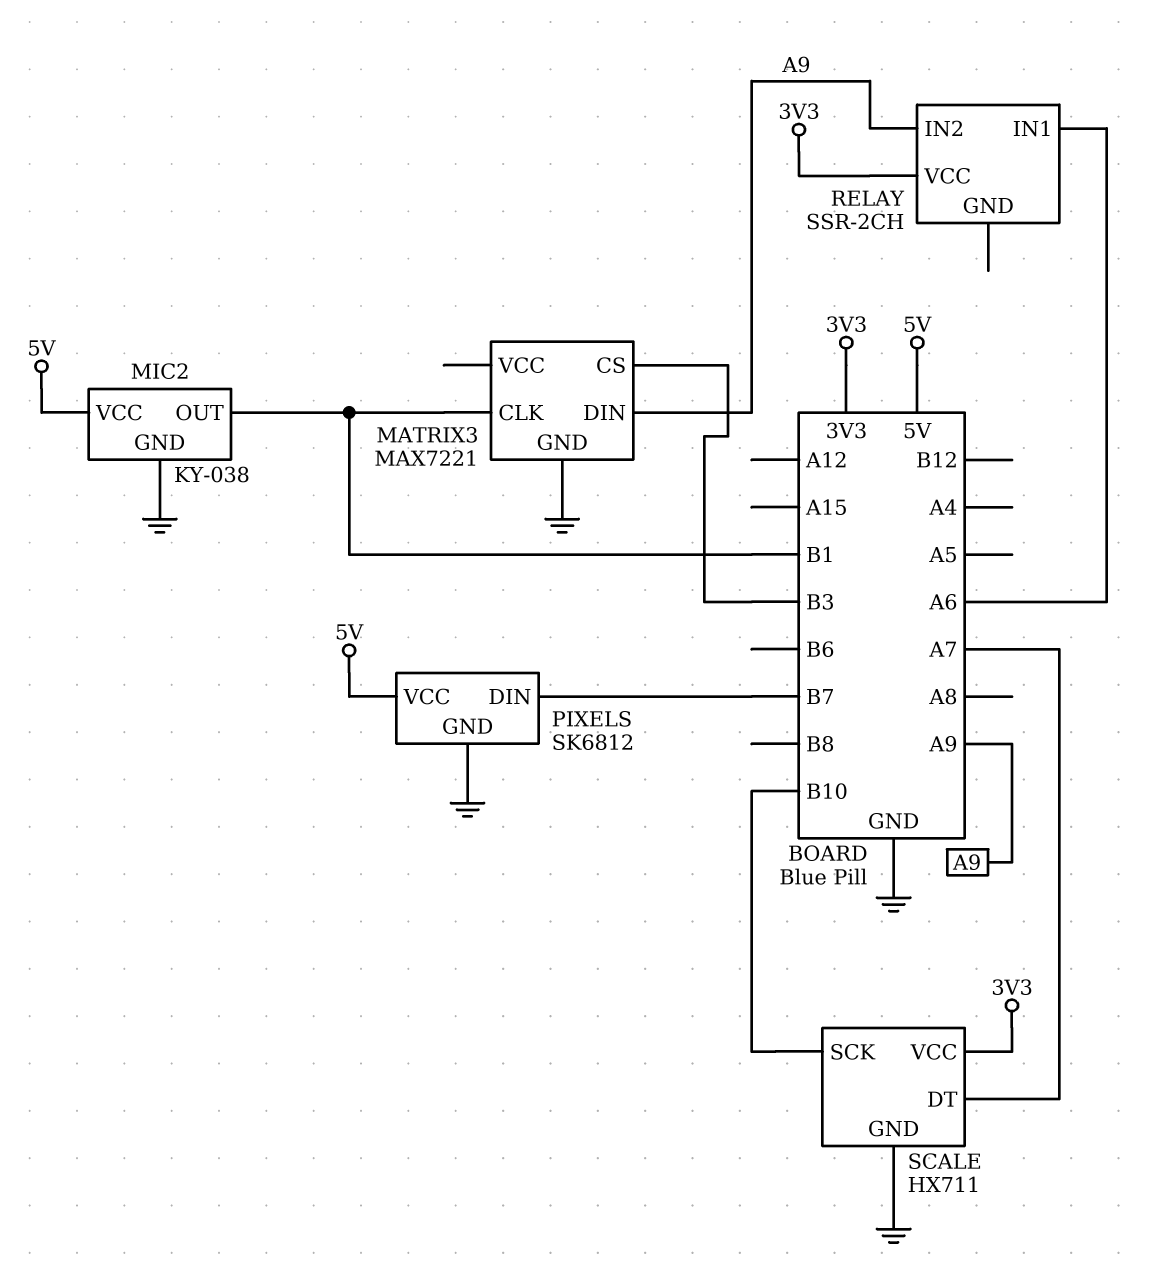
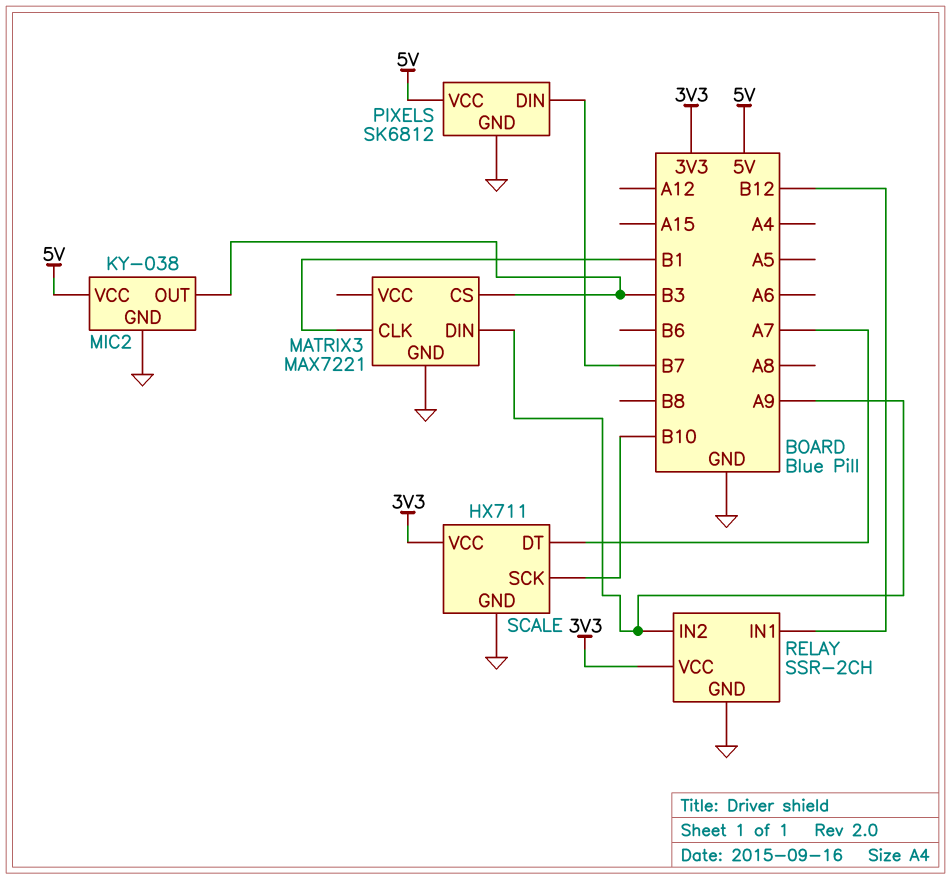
MIC2 pin OUT: B1 -> B3
RELAY pin GND: none -> GND
RELAY pin IN1: A6 -> B12

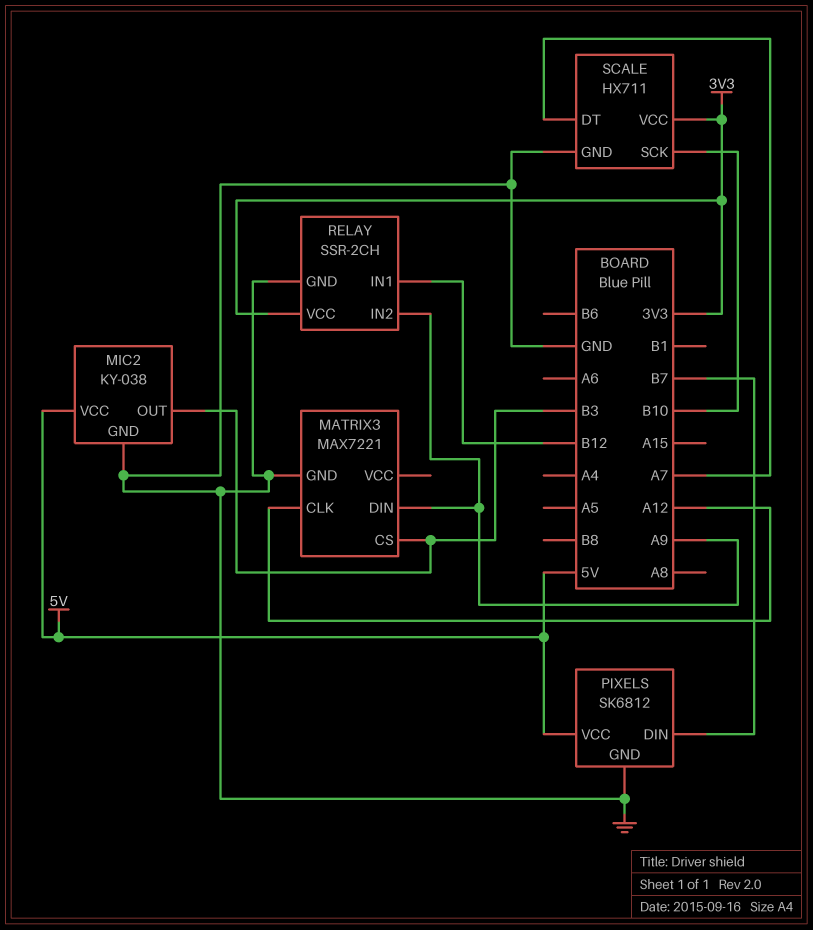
MATRIX3 pin CLK: B1 -> A12

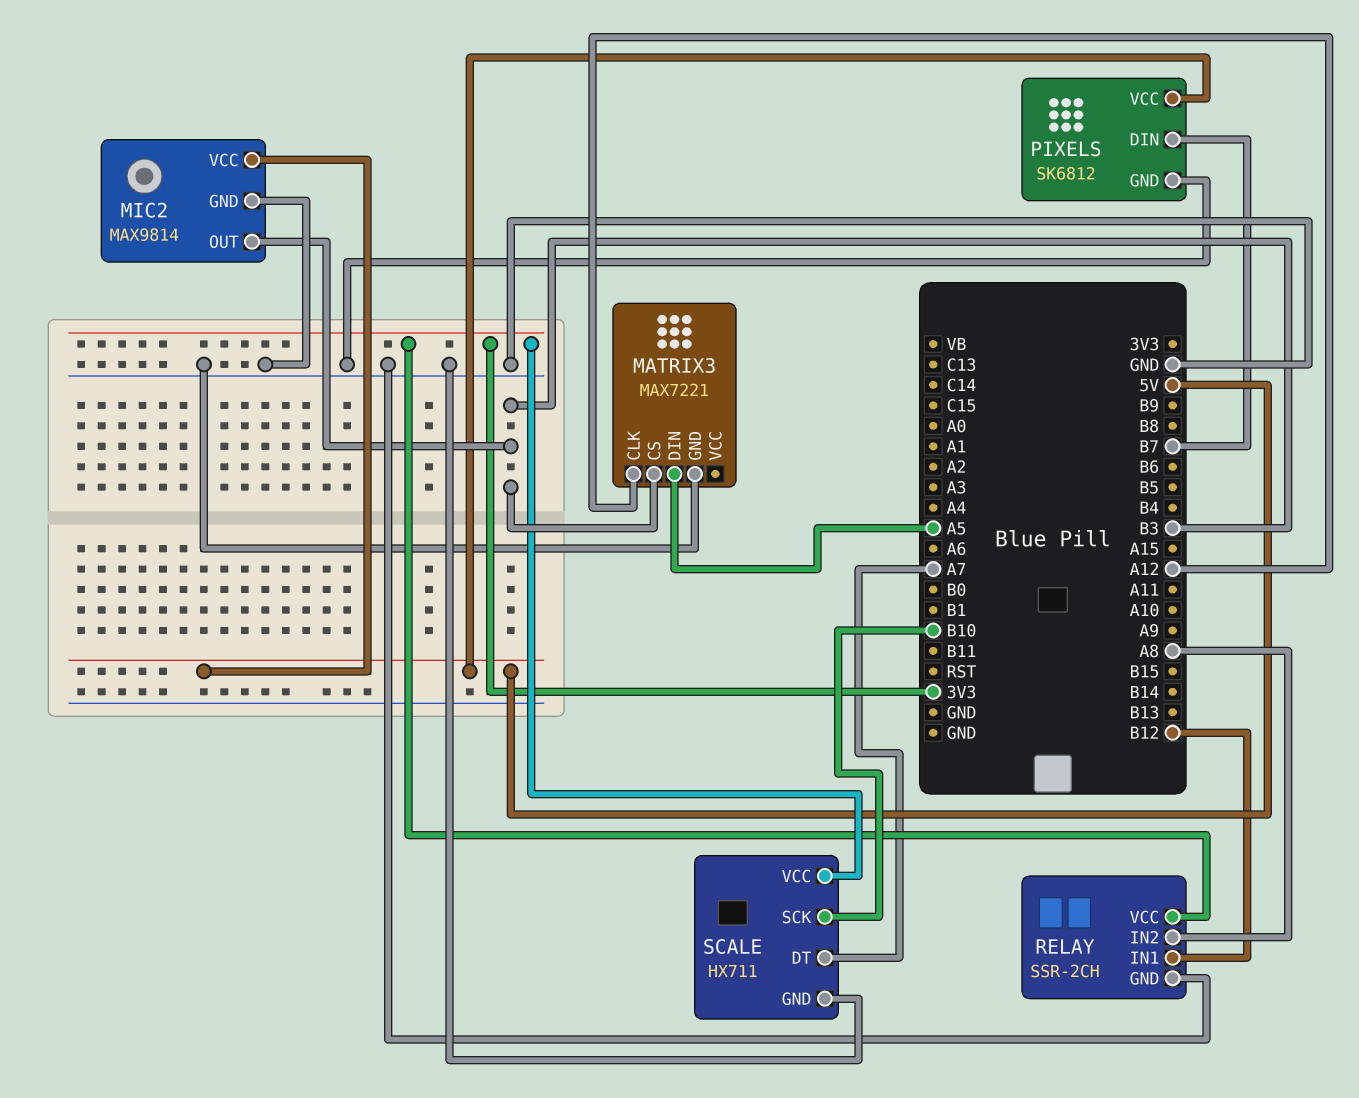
MATRIX3 pin DIN: A9 -> A5
MIC2: KY-038 -> MAX9814
RELAY pin IN2: A9 -> A8

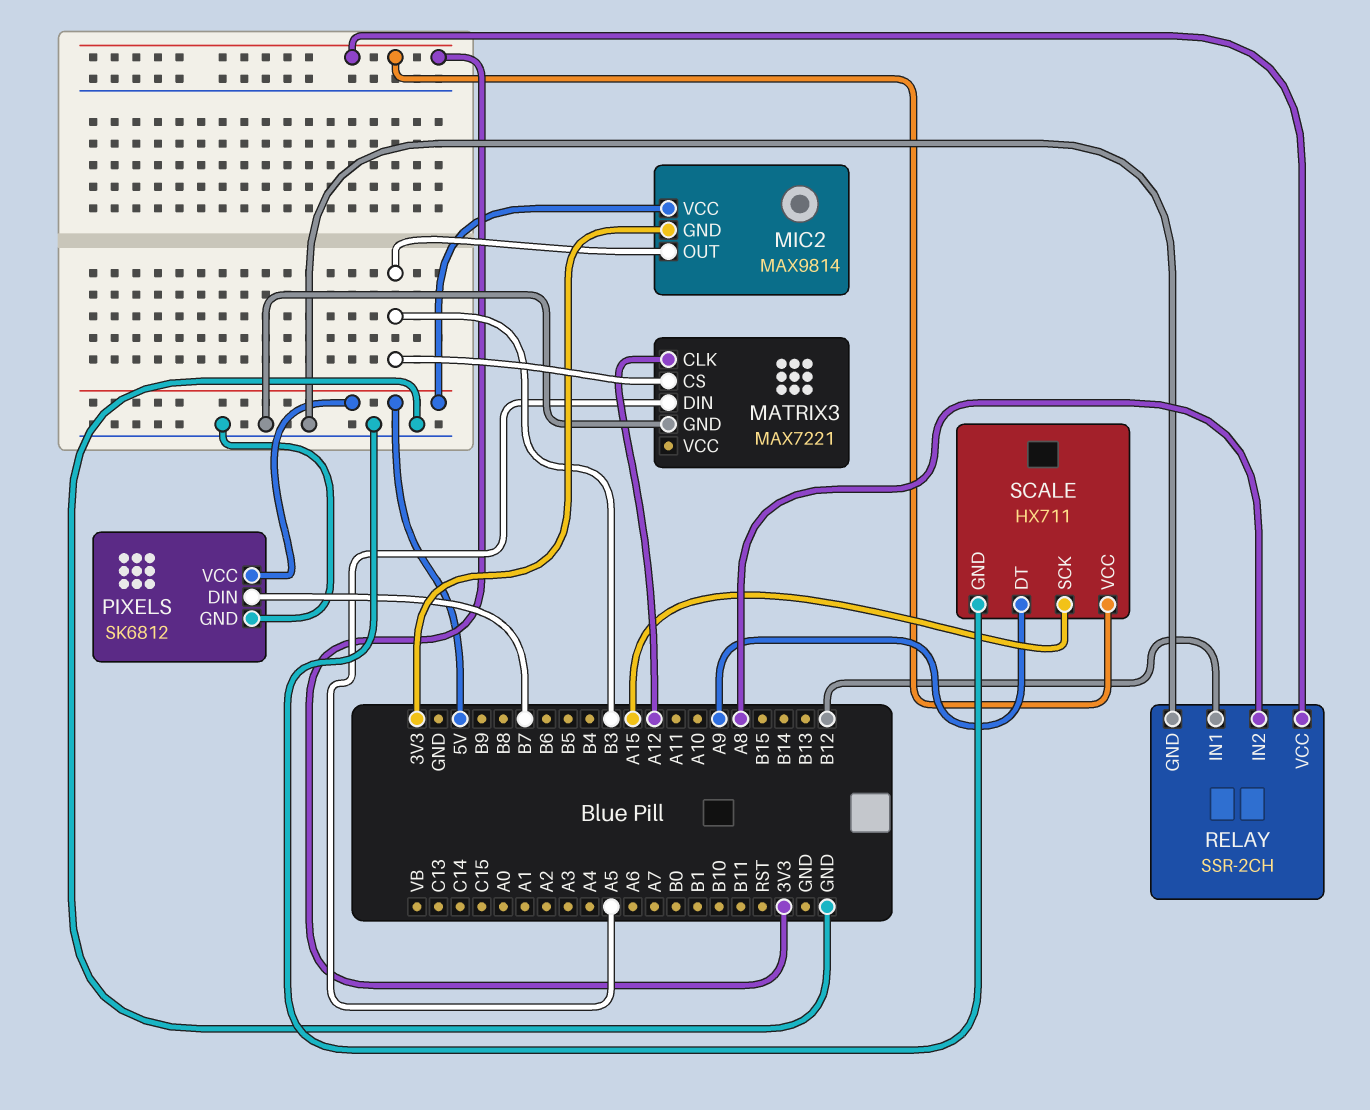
MIC2 pin GND: GND -> 3V3
SCALE pin DT: A7 -> A9
SCALE pin SCK: B10 -> A15

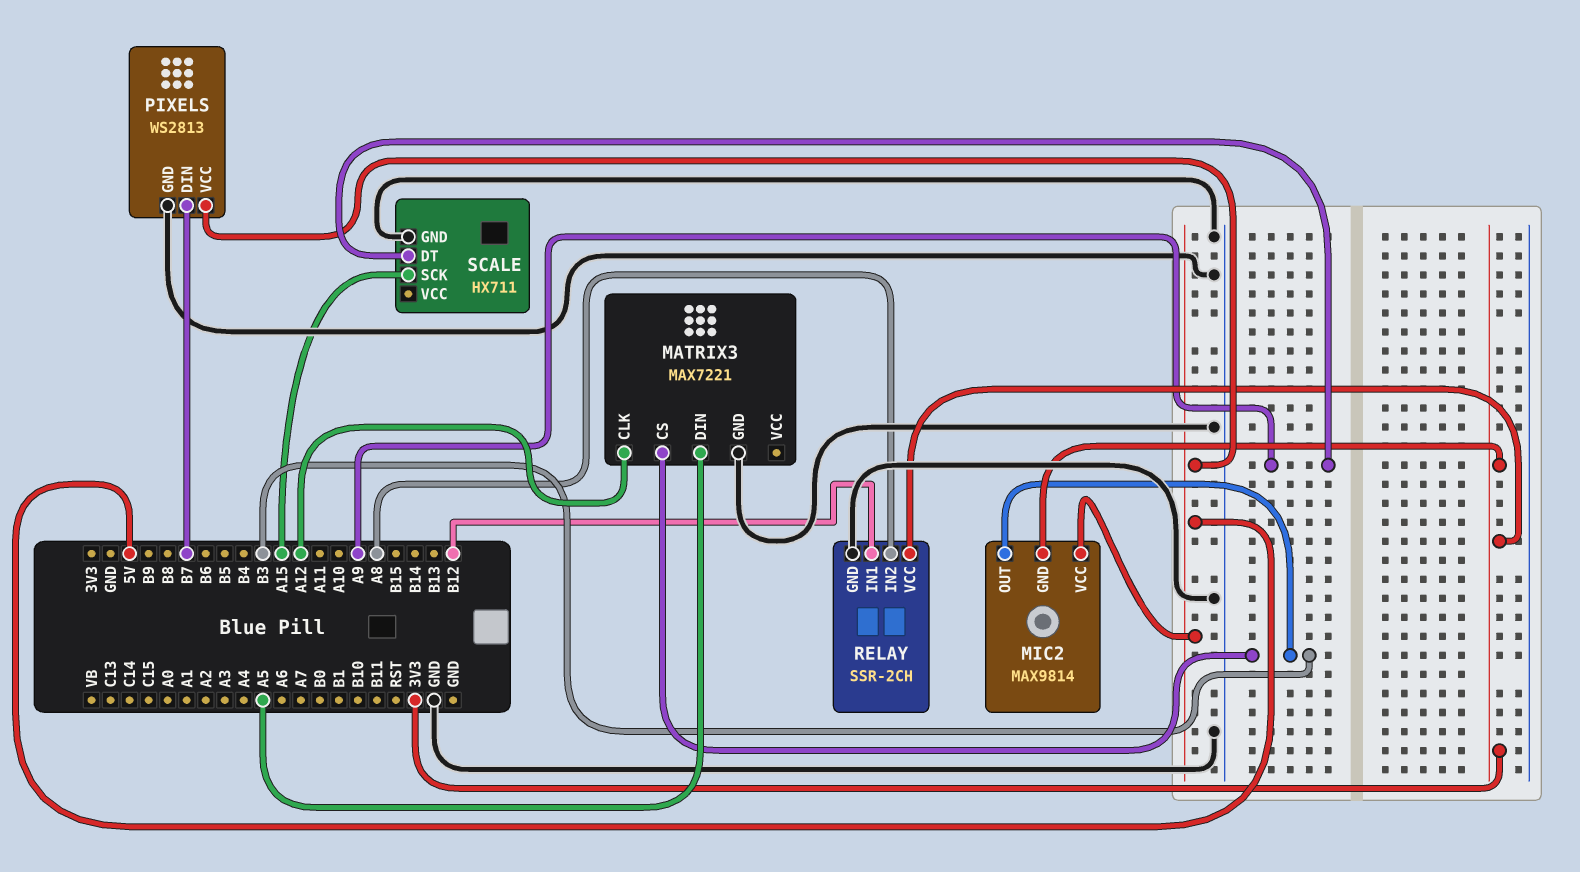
PIXELS: SK6812 -> WS2813
SCALE pin VCC: 3V3 -> none

